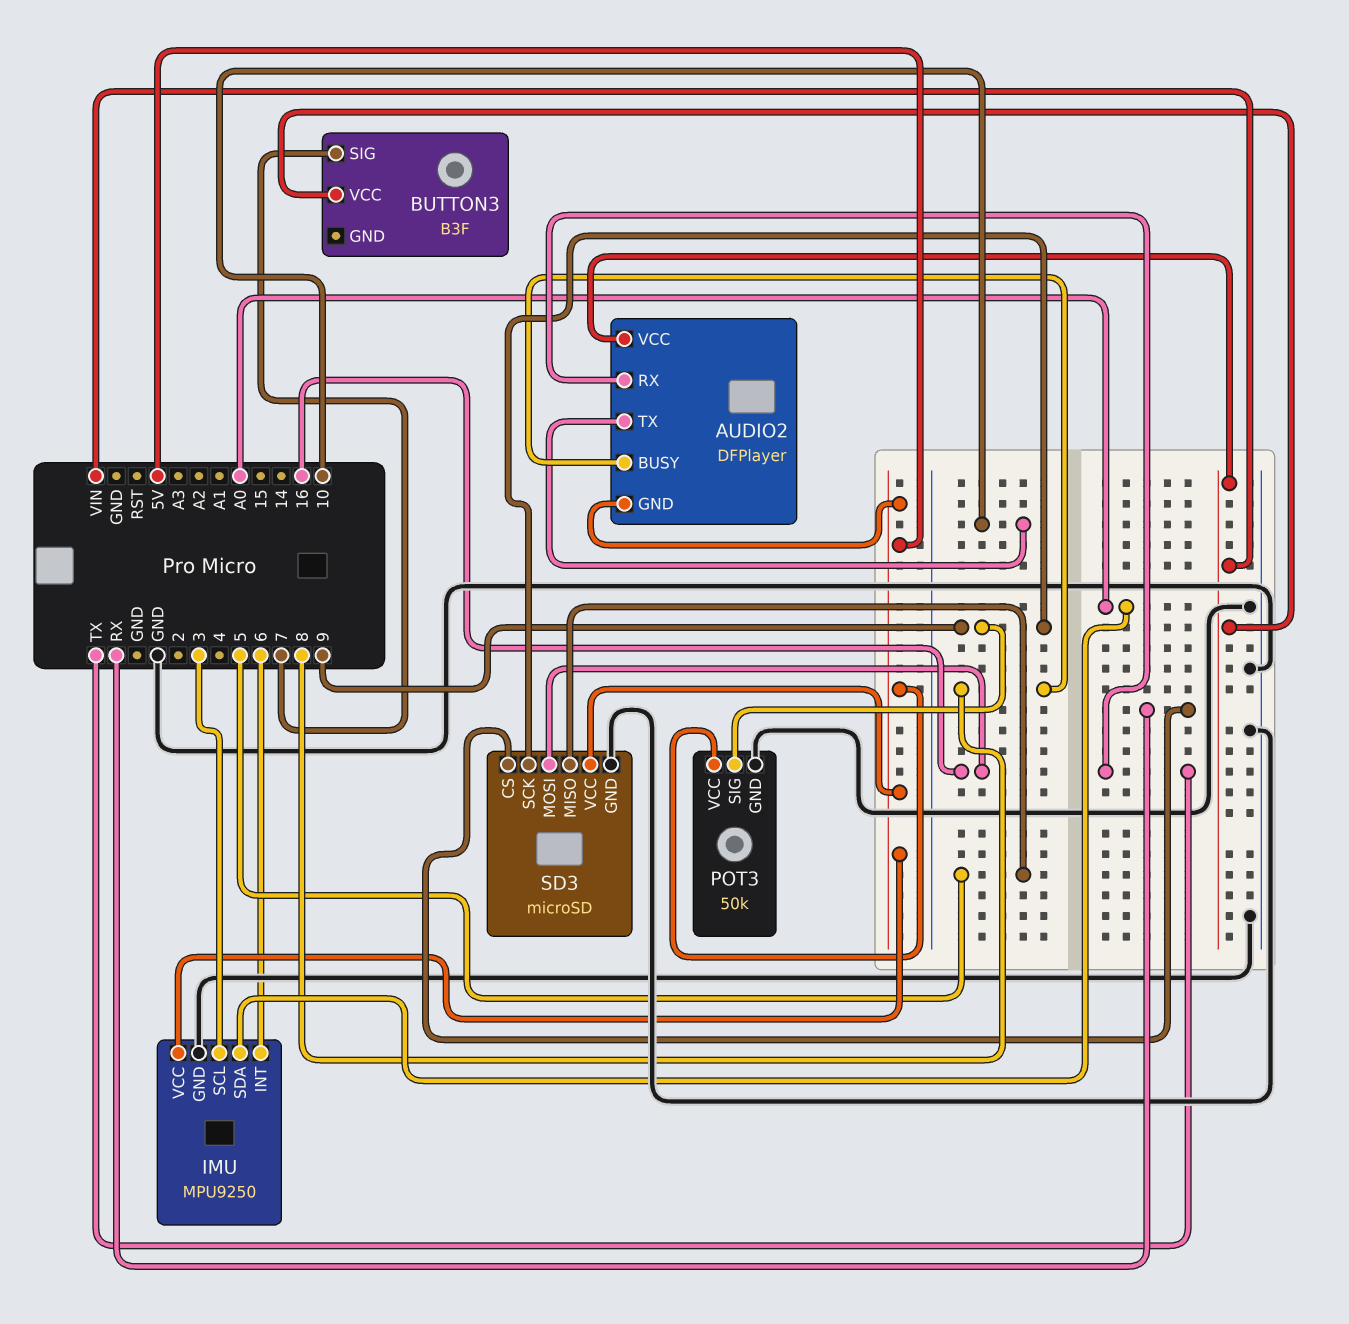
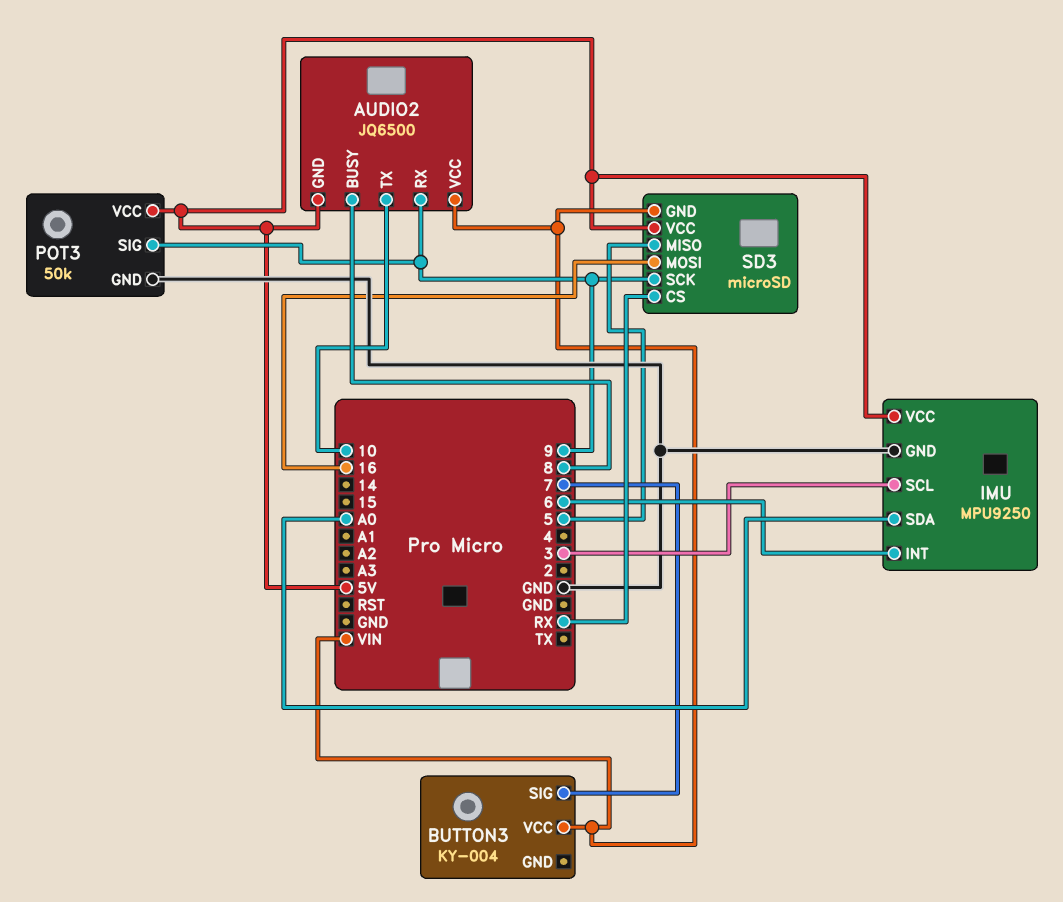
AUDIO2: DFPlayer -> JQ6500
AUDIO2 pin RX: TX -> 9
BUTTON3: B3F -> KY-004
SD3 pin GND: GND -> VIN

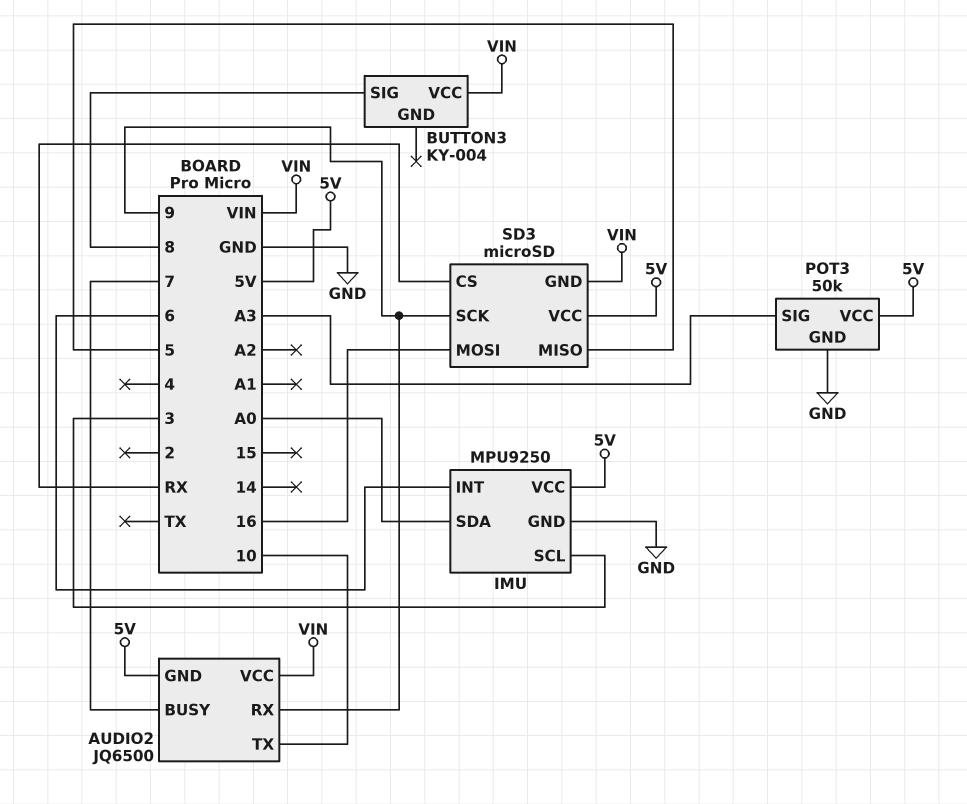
AUDIO2 pin BUSY: 8 -> 7
BUTTON3 pin SIG: 7 -> 8
POT3 pin SIG: 9 -> A3

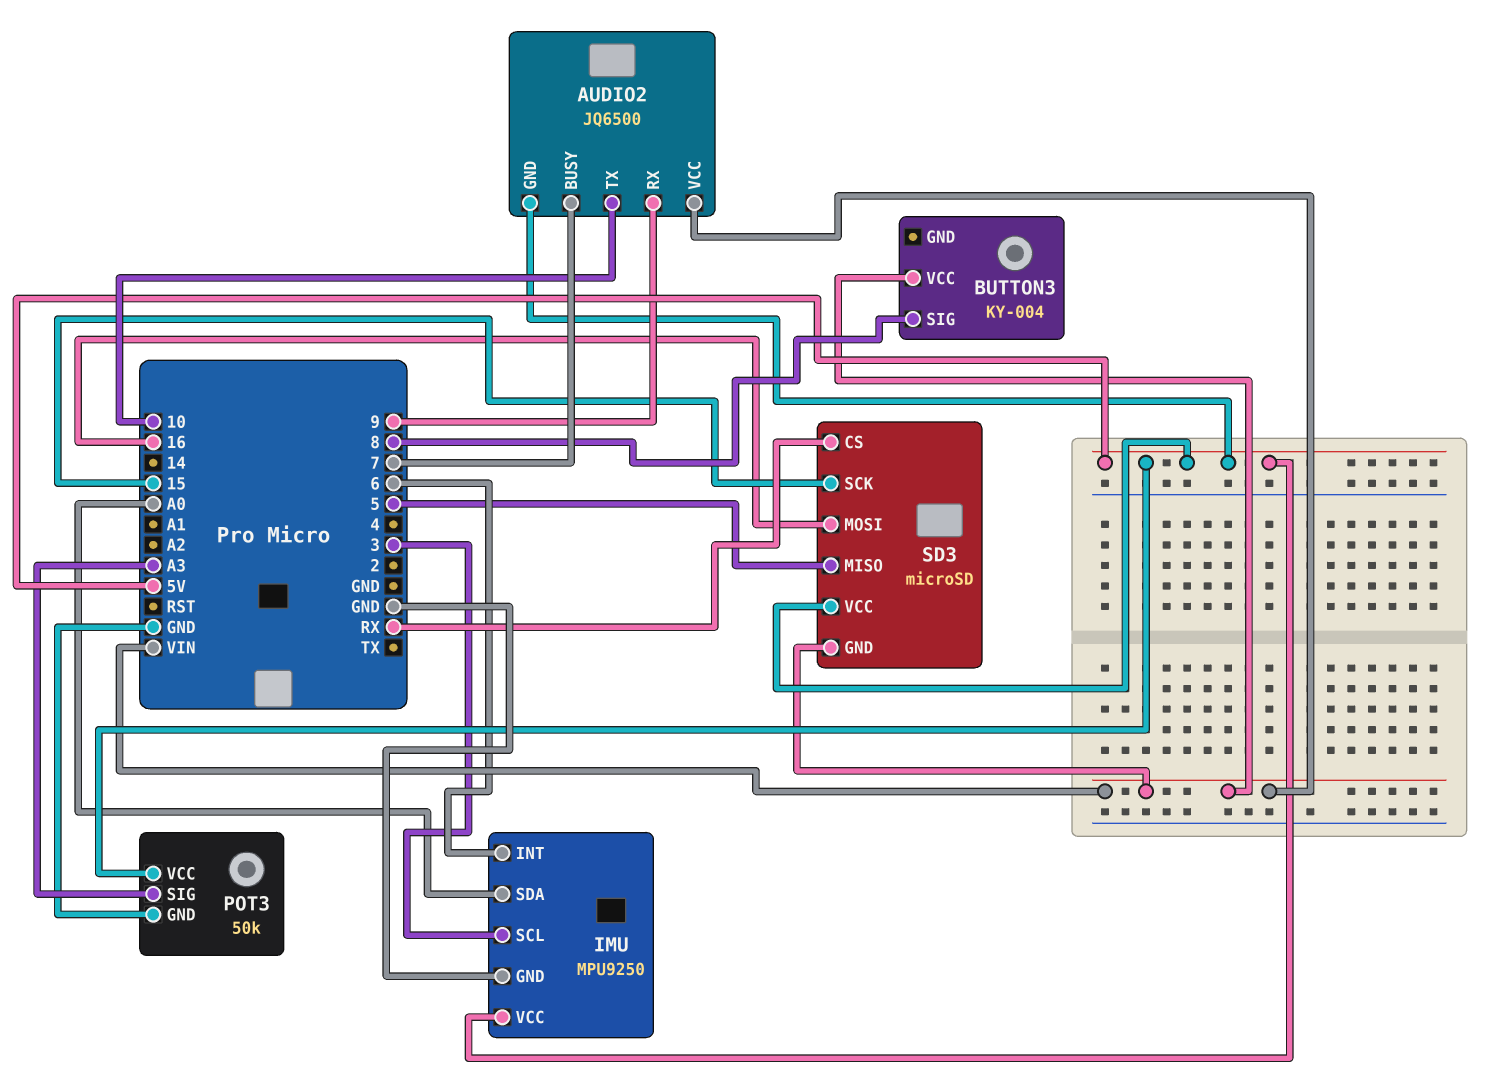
SD3 pin SCK: 9 -> 15

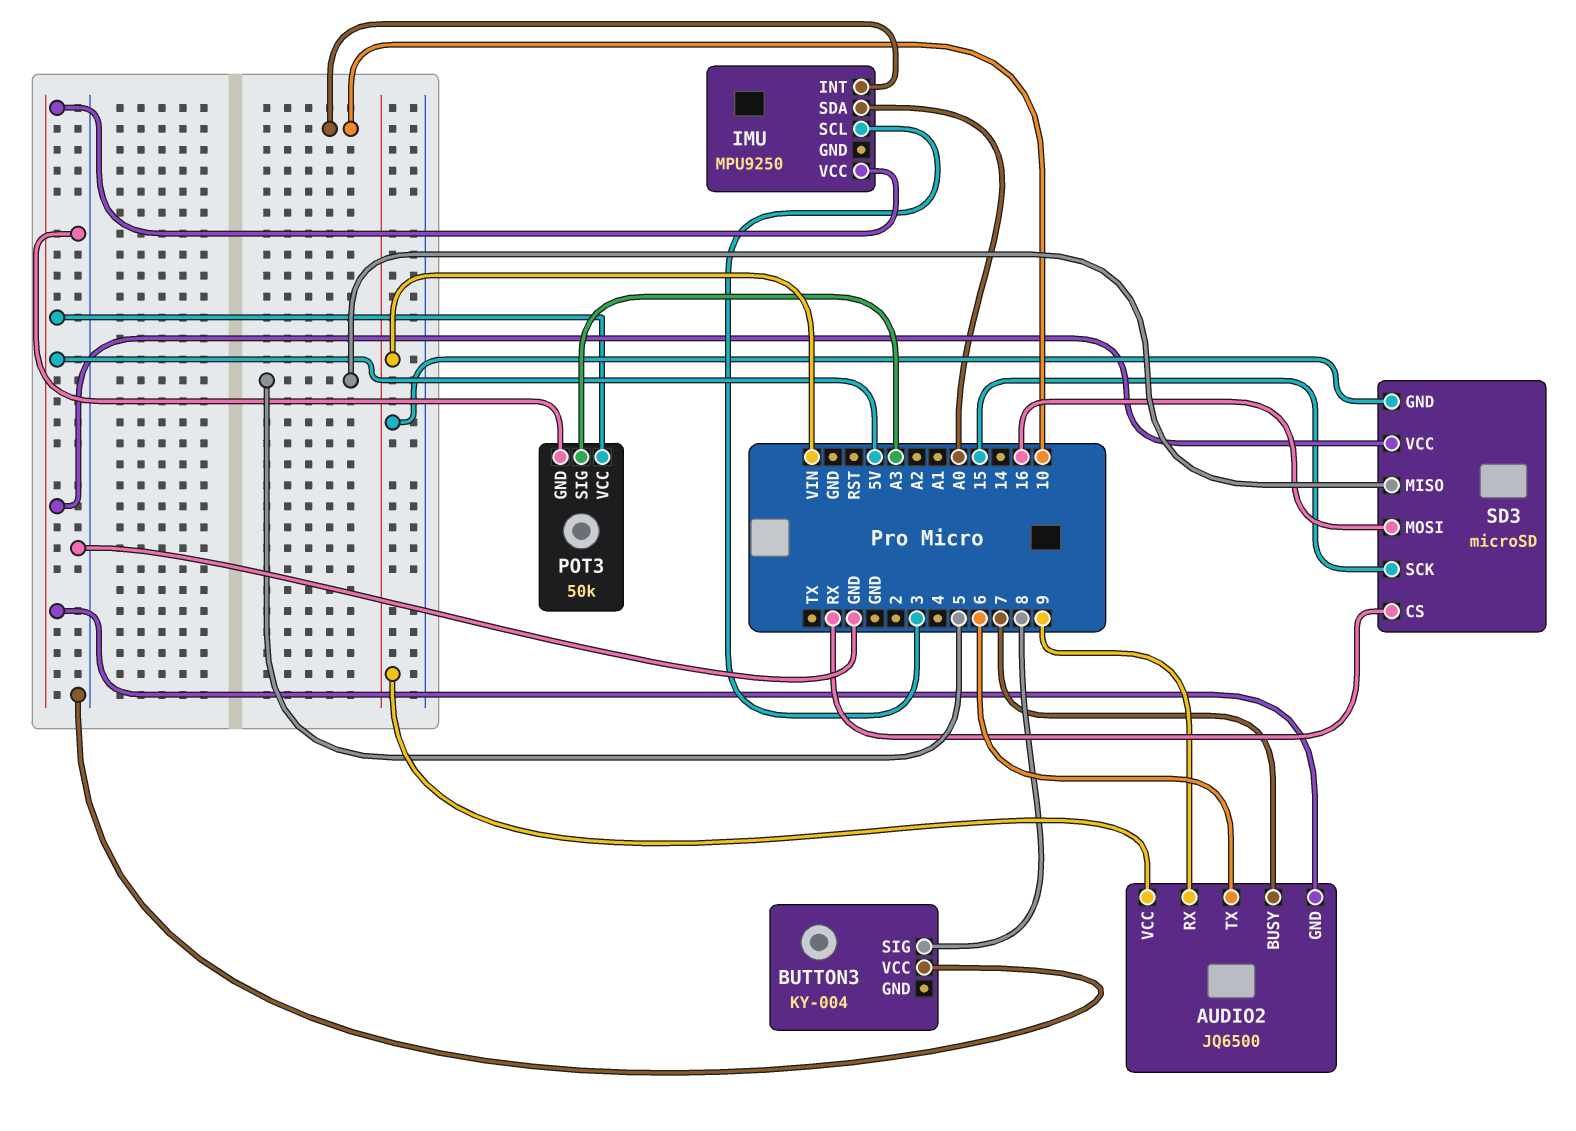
AUDIO2 pin TX: 10 -> 6
BUTTON3 pin VCC: VIN -> GND
IMU pin GND: GND -> none
IMU pin INT: 6 -> 10

